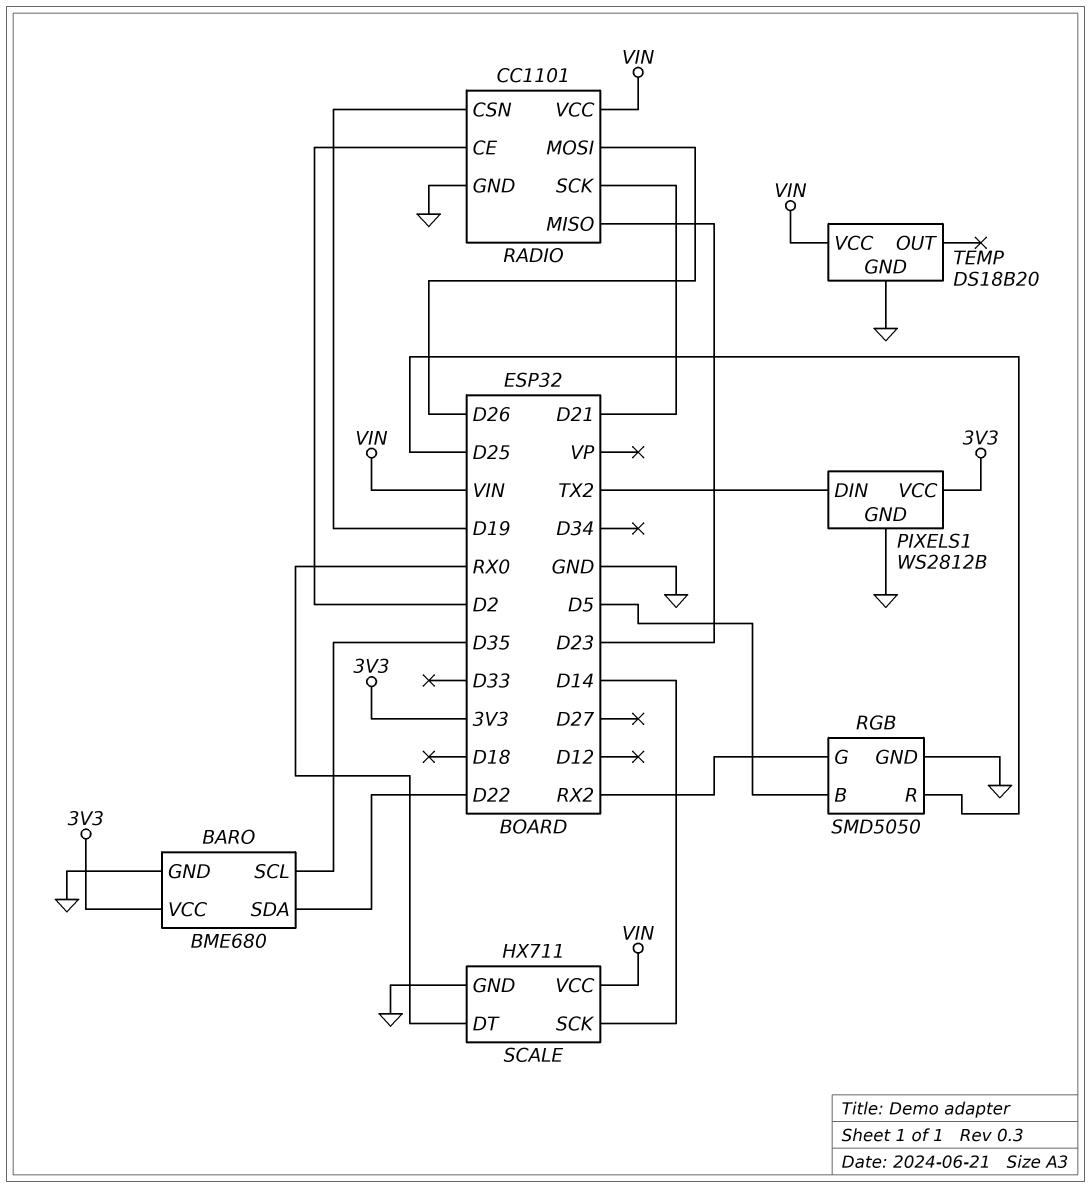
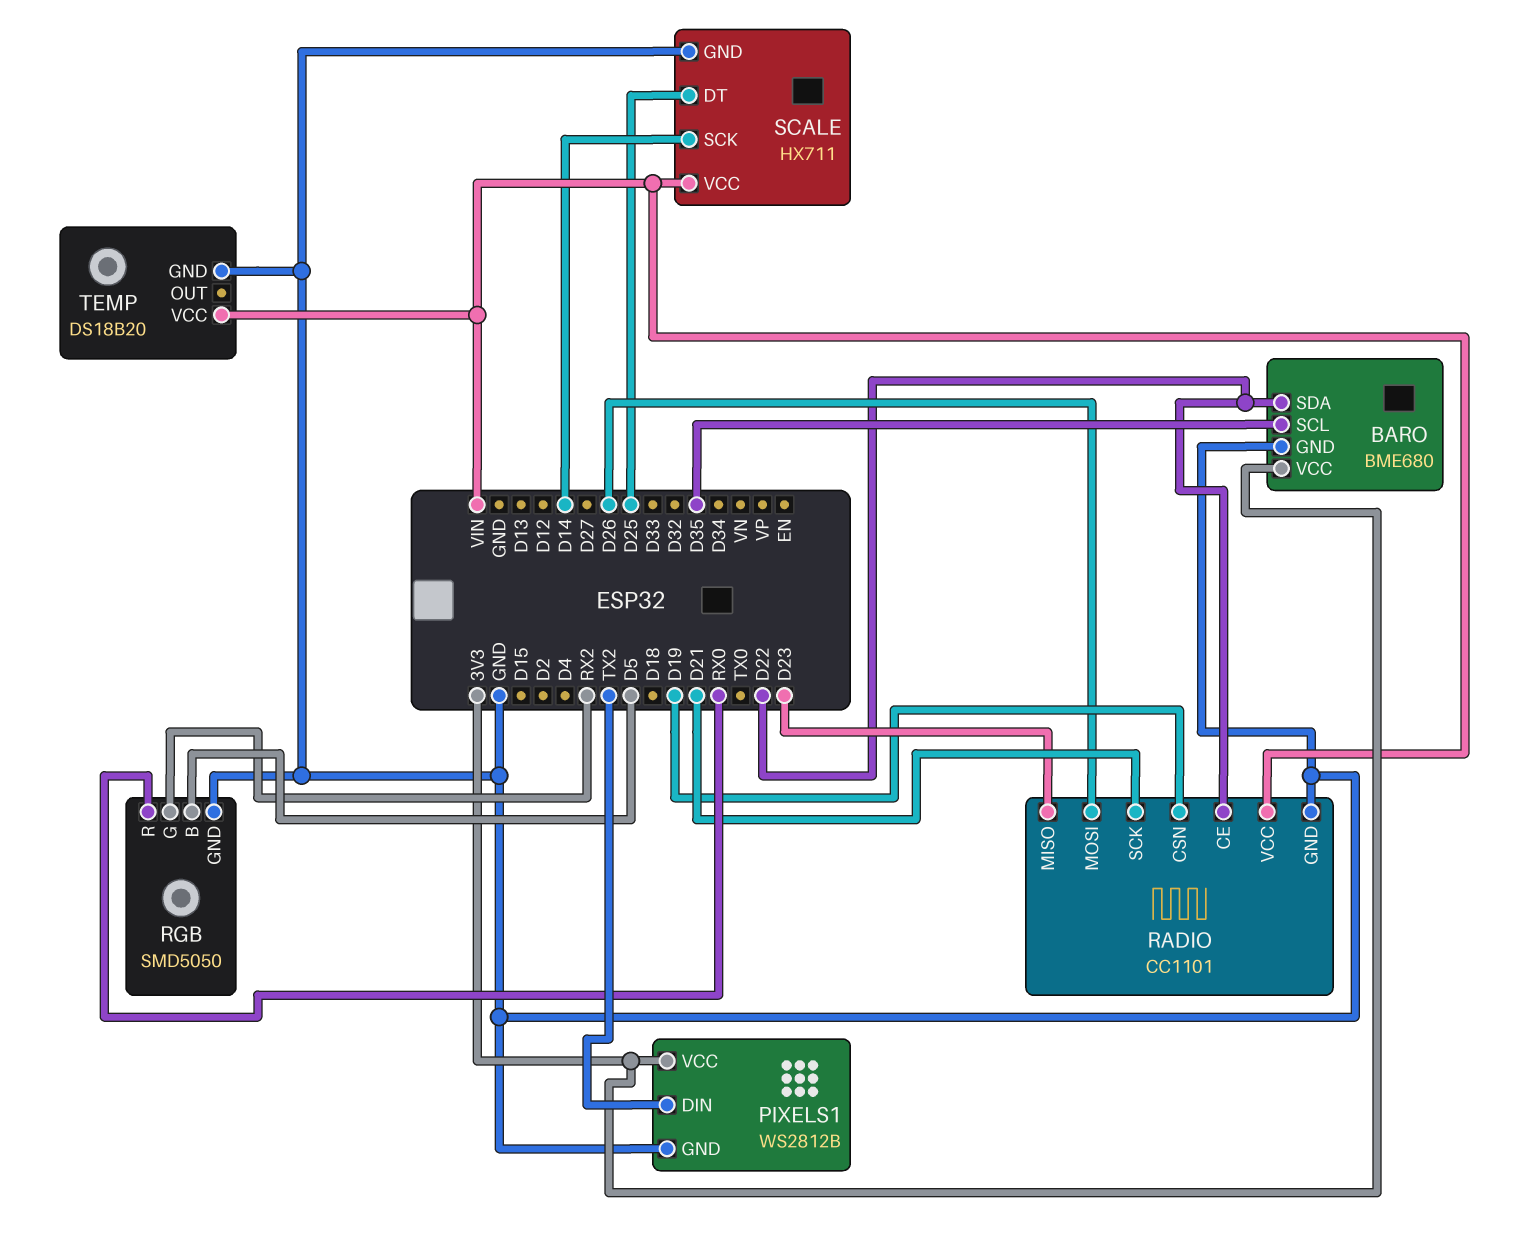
RADIO pin CE: D2 -> D22
RGB pin R: D25 -> RX0
SCALE pin DT: RX0 -> D25

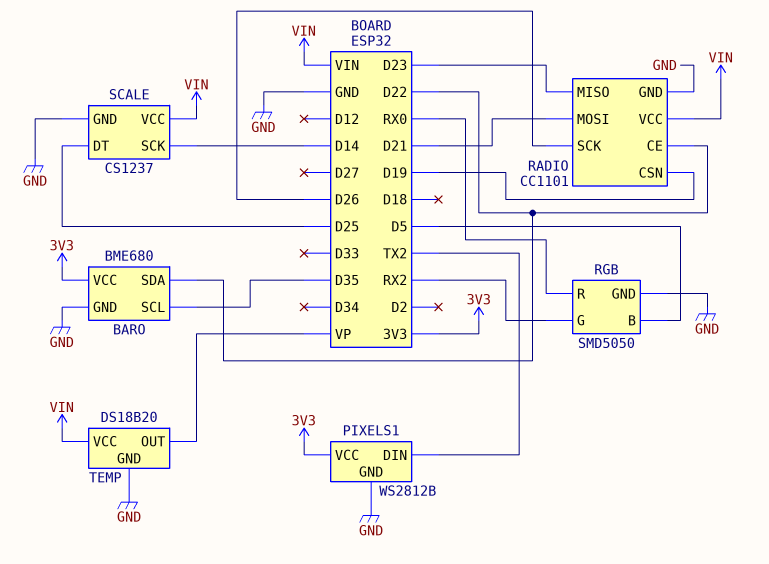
RADIO pin MOSI: D26 -> D21
RADIO pin SCK: D21 -> D26
SCALE: HX711 -> CS1237
TEMP pin OUT: none -> VP

